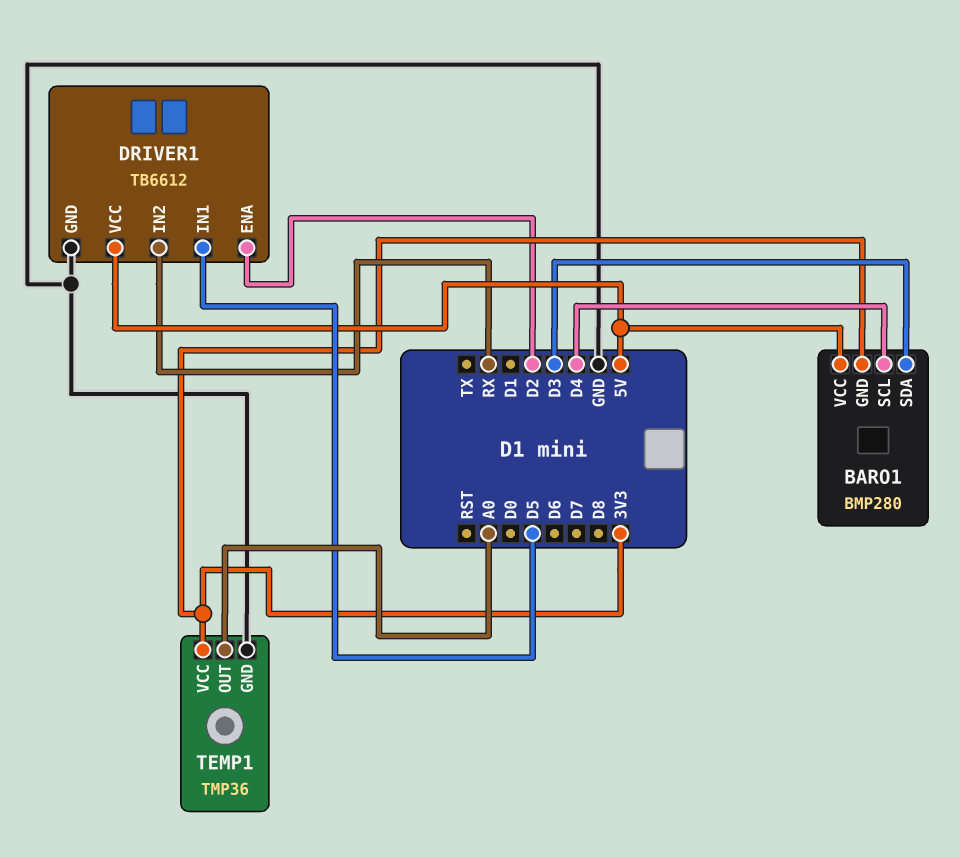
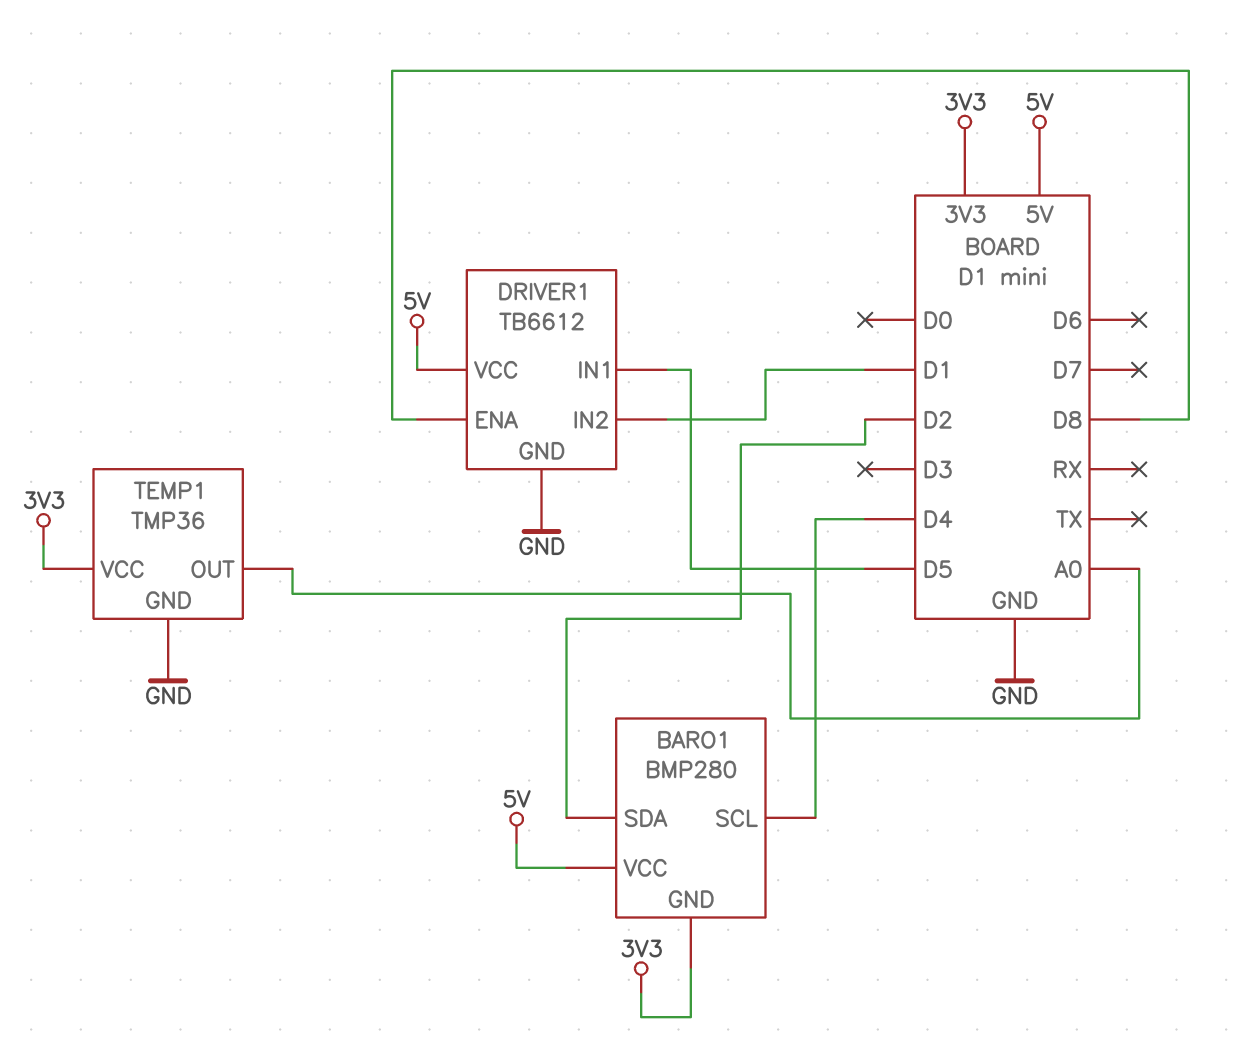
BARO1 pin SDA: D3 -> D2
DRIVER1 pin ENA: D2 -> D8
DRIVER1 pin IN2: RX -> D1

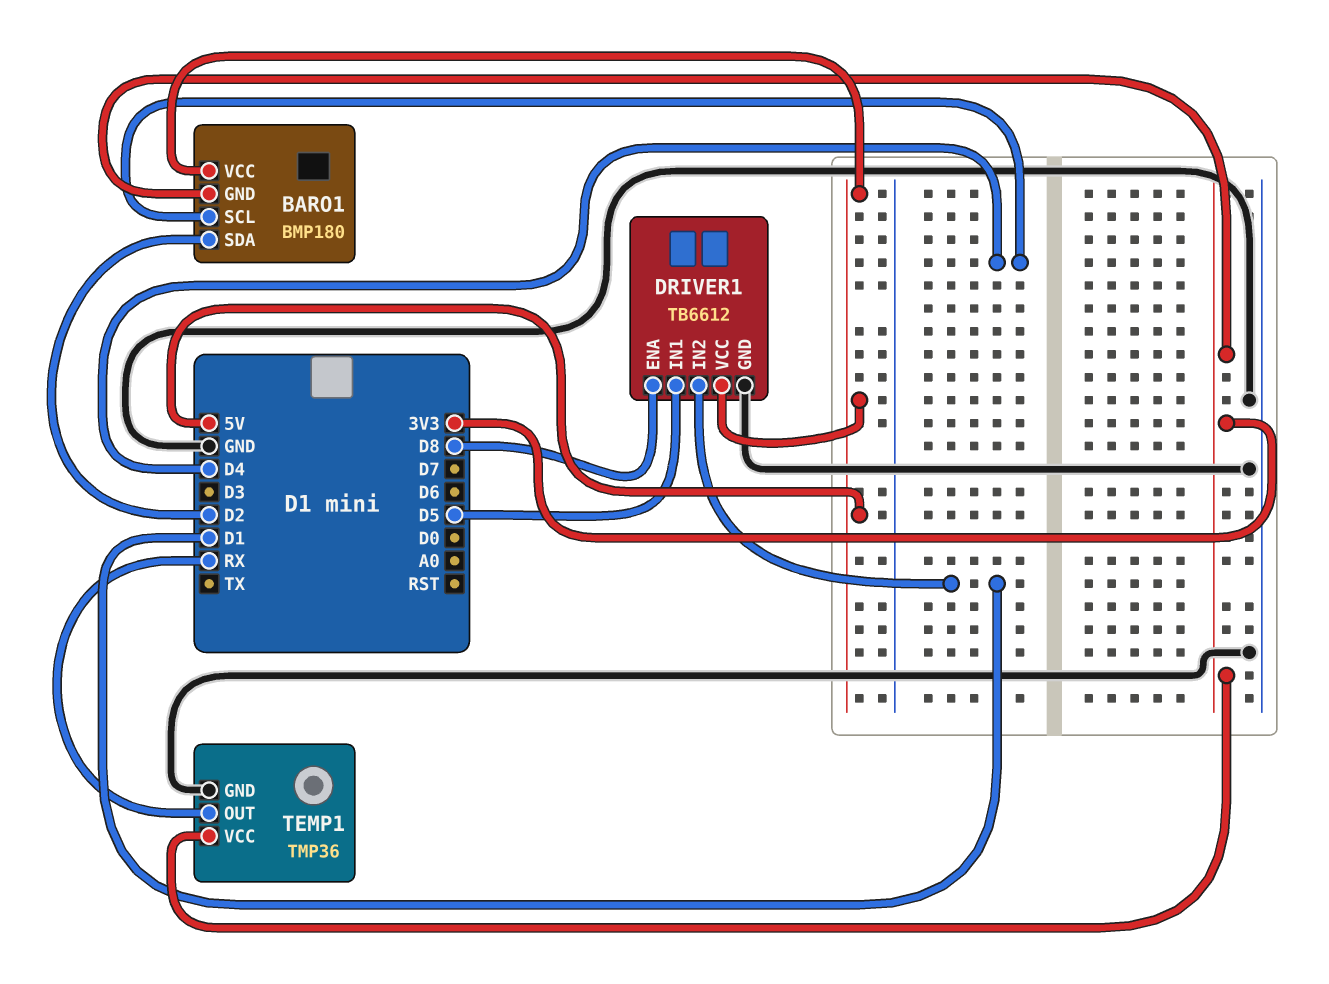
BARO1: BMP280 -> BMP180
TEMP1 pin OUT: A0 -> RX

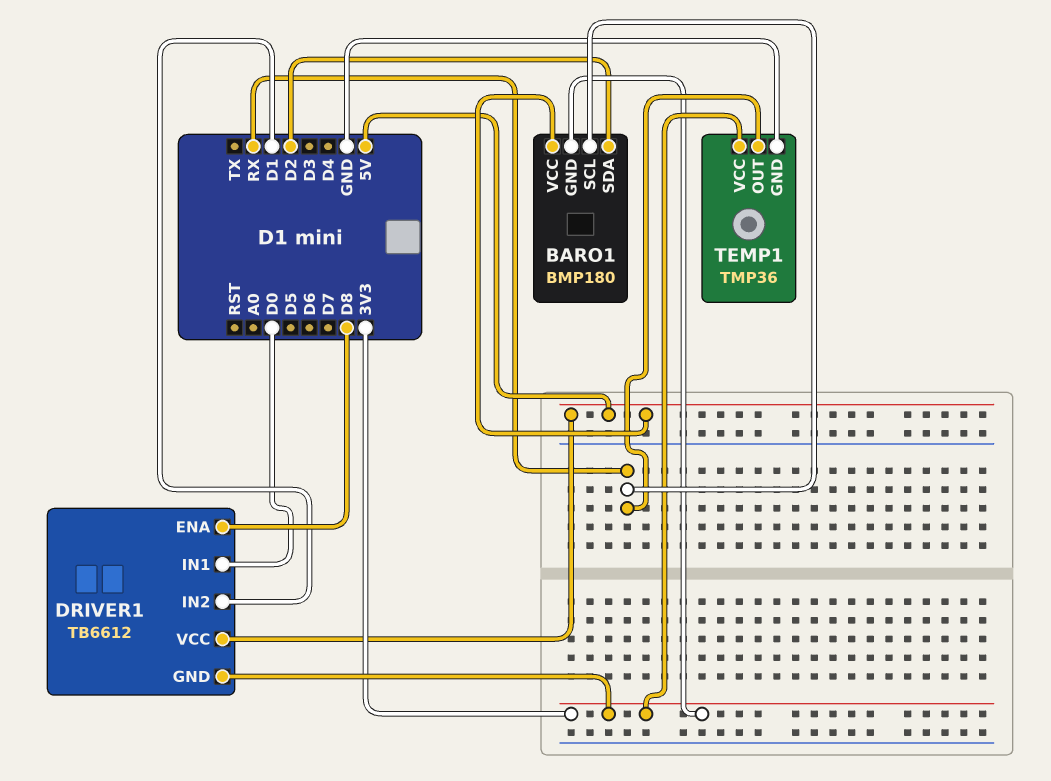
BARO1 pin SCL: D4 -> RX
DRIVER1 pin GND: GND -> 3V3
DRIVER1 pin IN1: D5 -> D0

